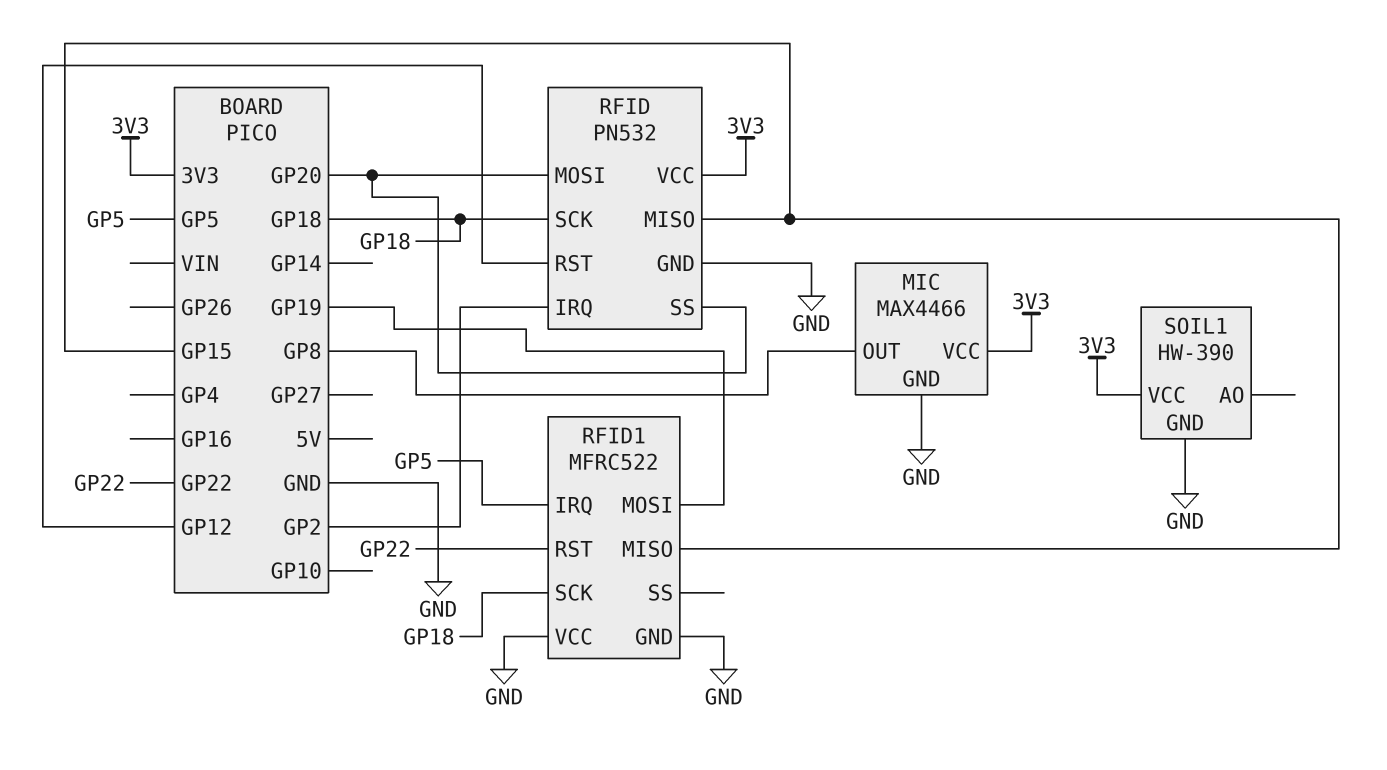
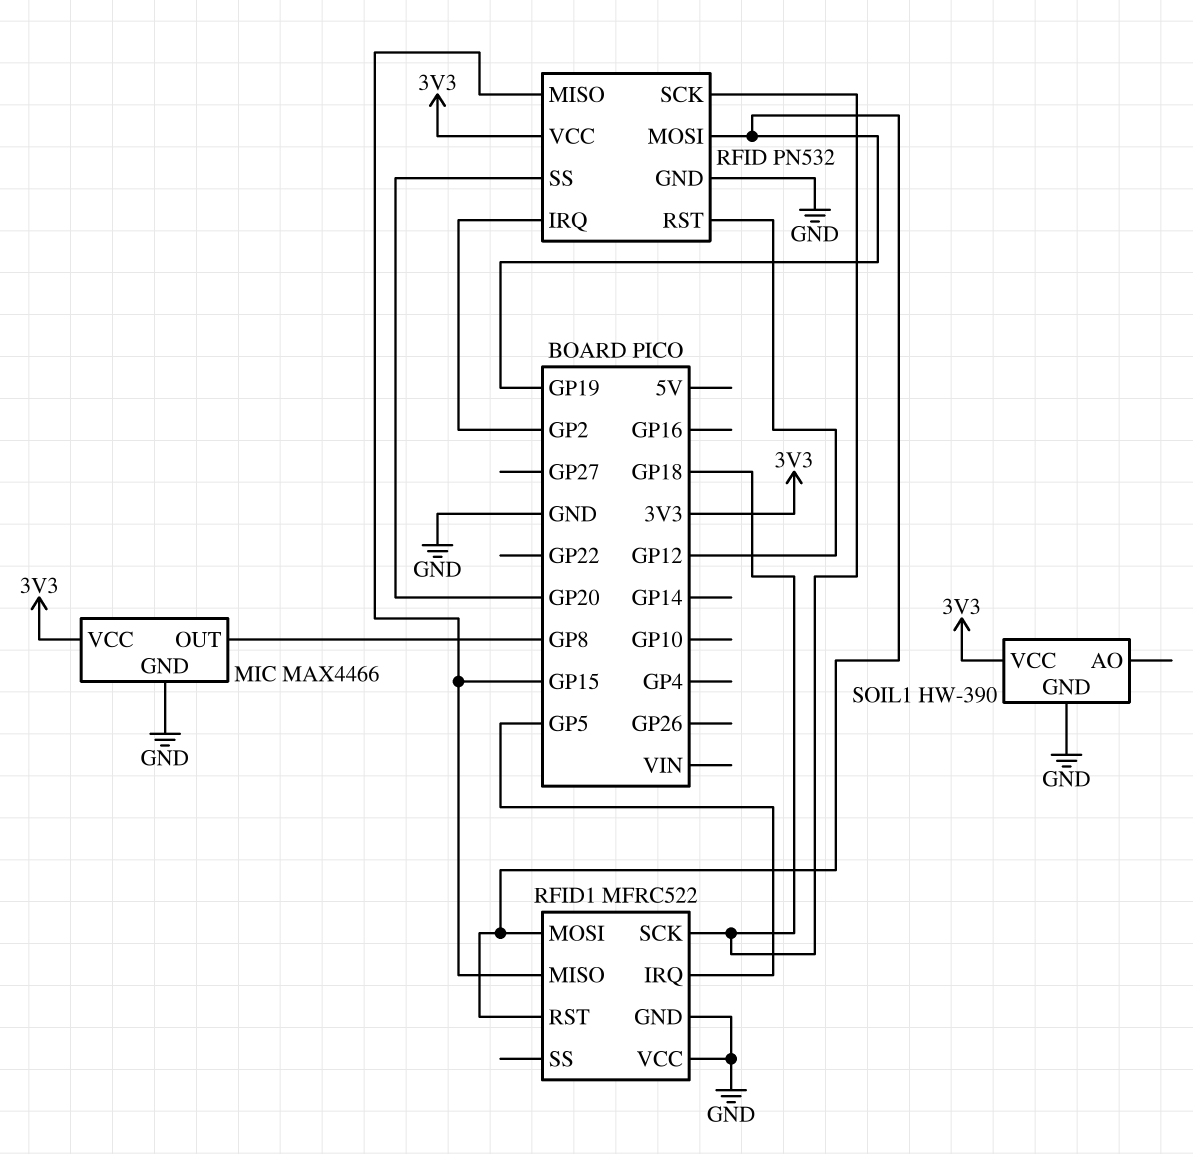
RFID pin MOSI: GP20 -> GP19
RFID1 pin RST: GP22 -> GP19

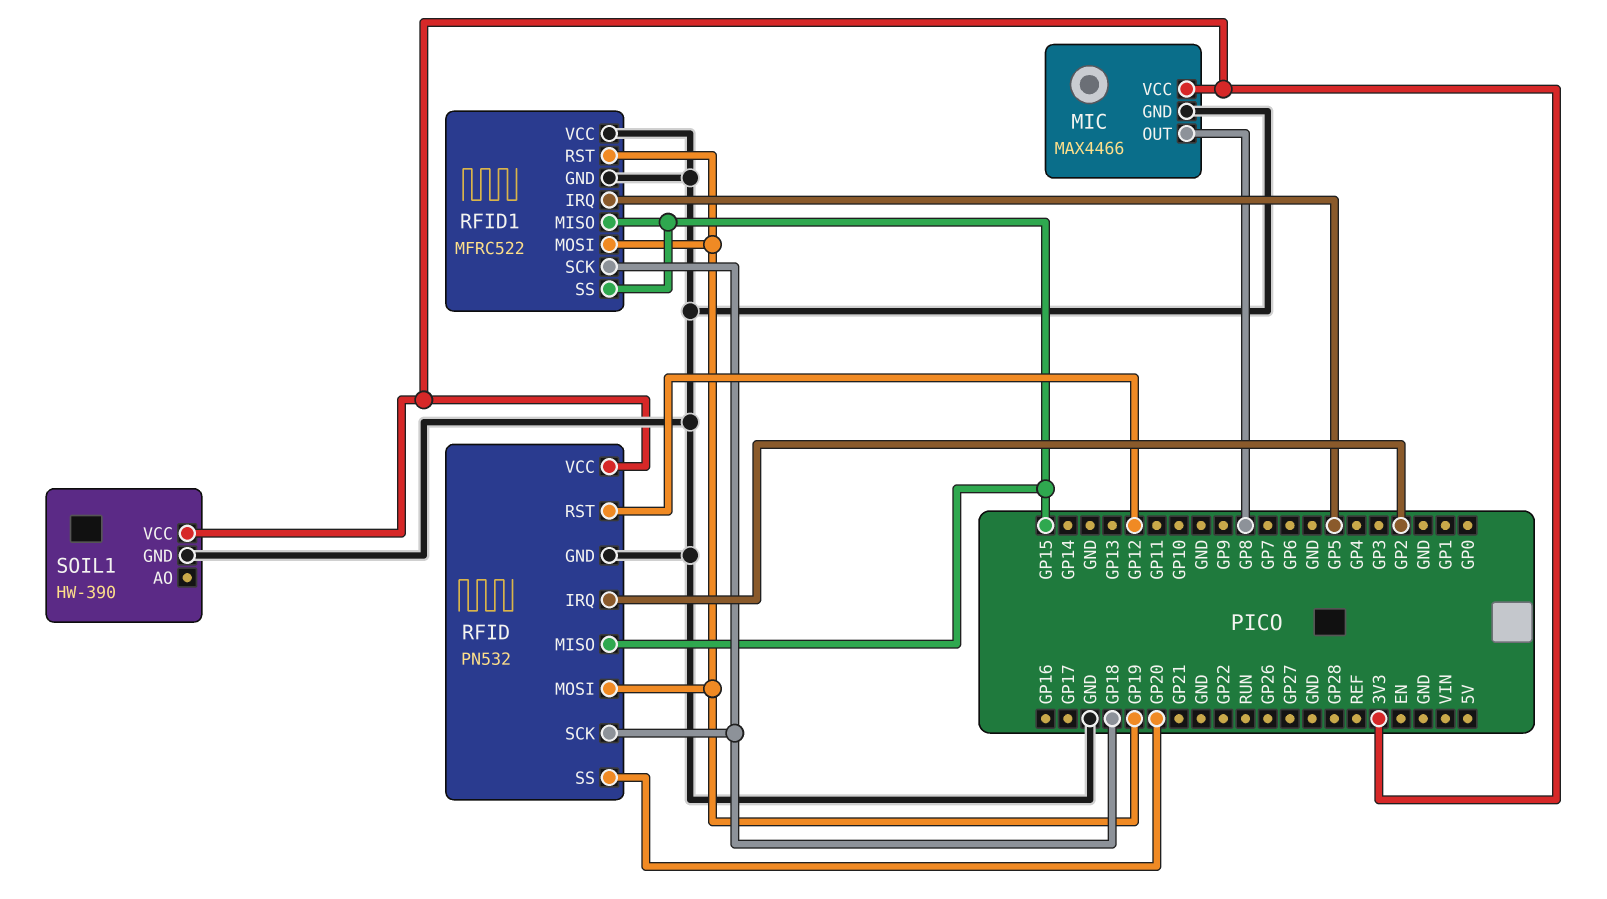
RFID1 pin SS: none -> GP15

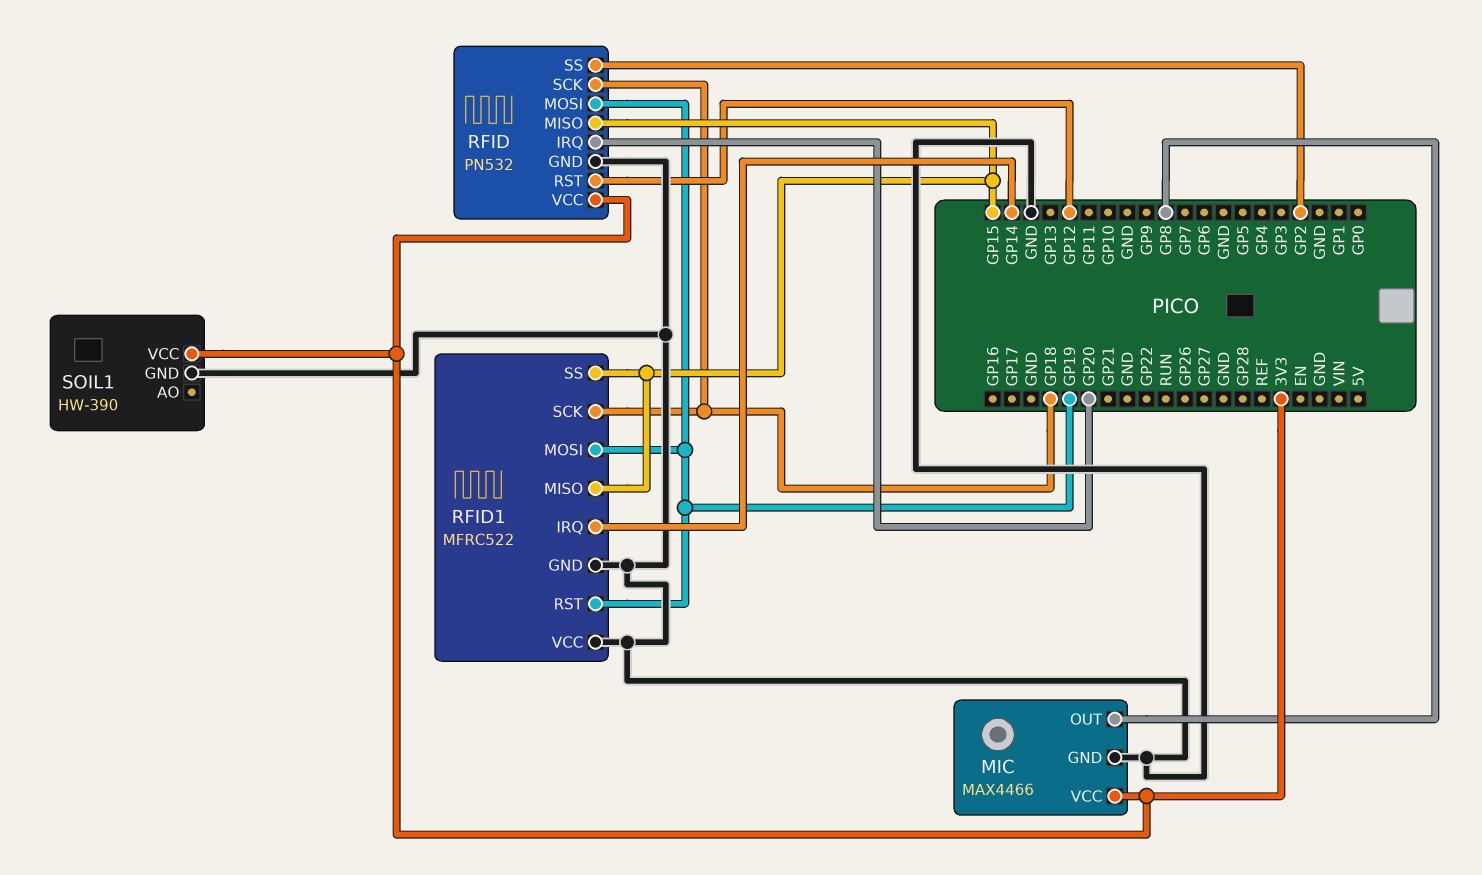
RFID pin IRQ: GP2 -> GP20
RFID pin SS: GP20 -> GP2
RFID1 pin IRQ: GP5 -> GP14

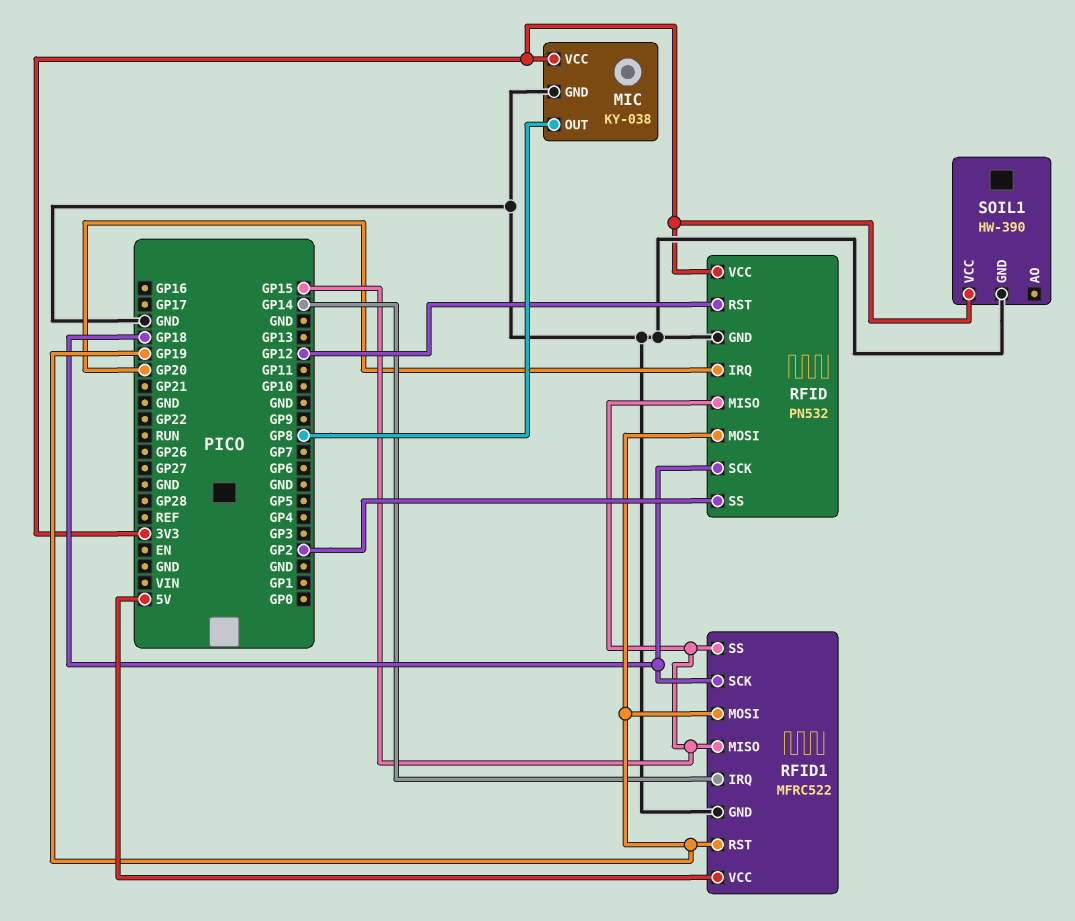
MIC: MAX4466 -> KY-038
RFID1 pin VCC: GND -> 5V

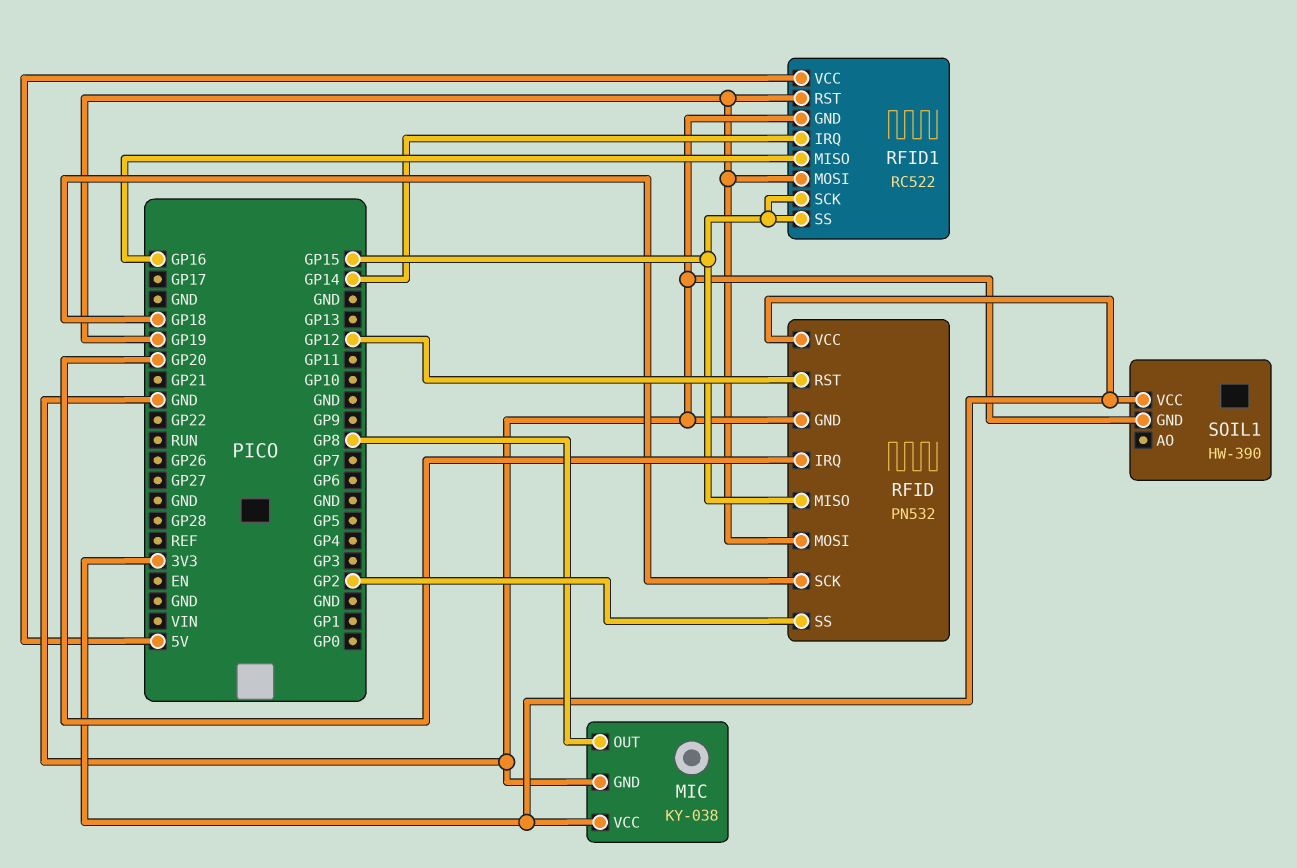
RFID1: MFRC522 -> RC522
RFID1 pin MISO: GP15 -> GP16
RFID1 pin SCK: GP18 -> GP15

